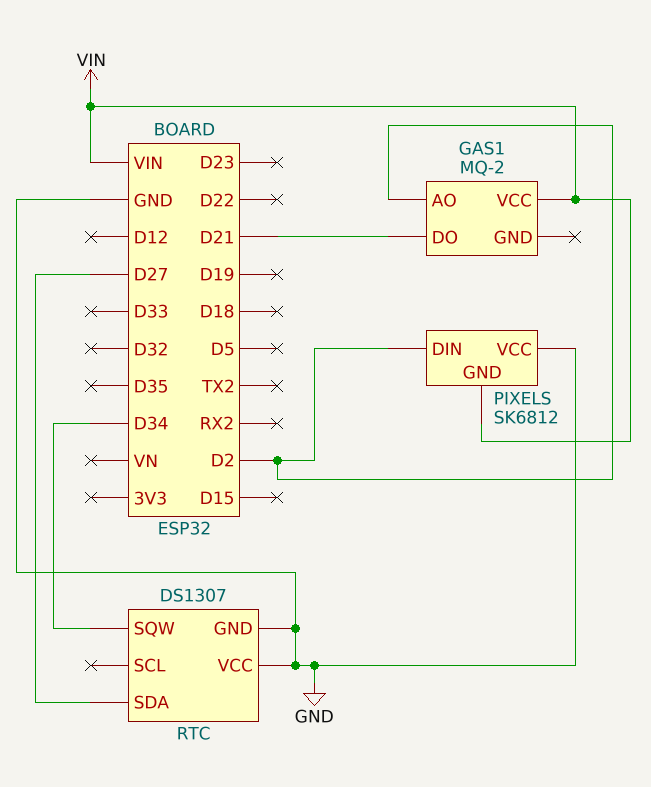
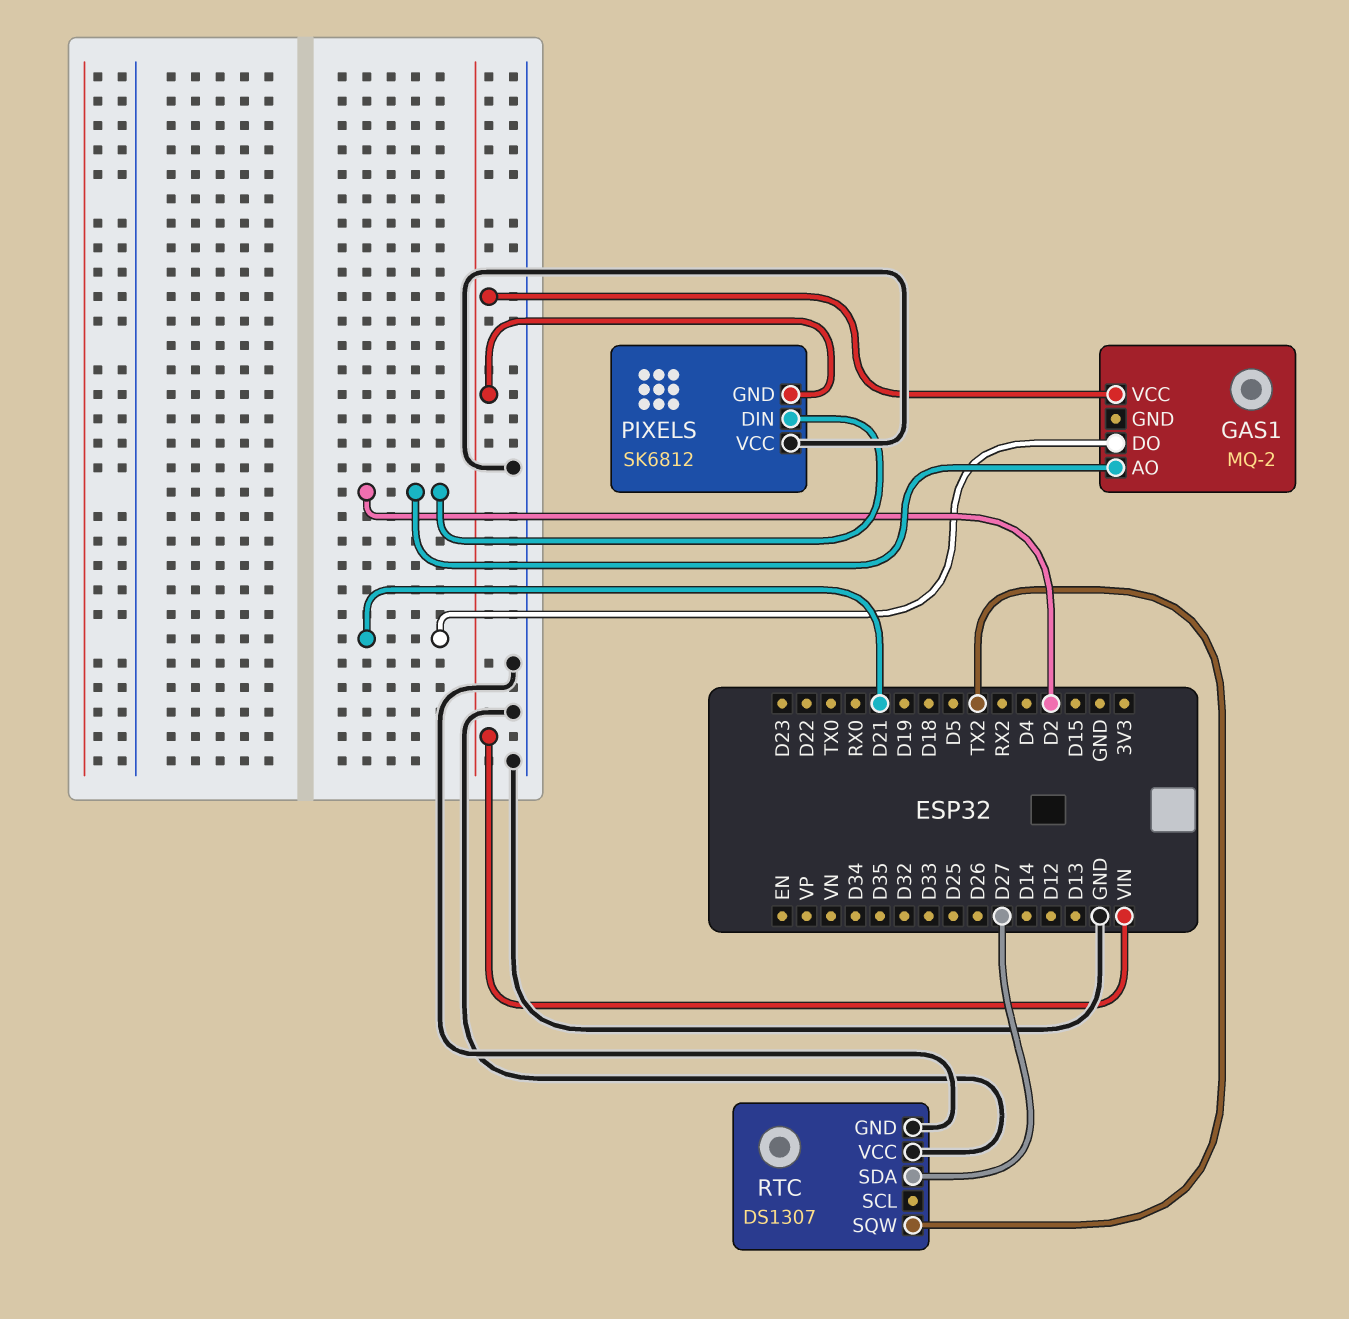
RTC pin SQW: D34 -> TX2

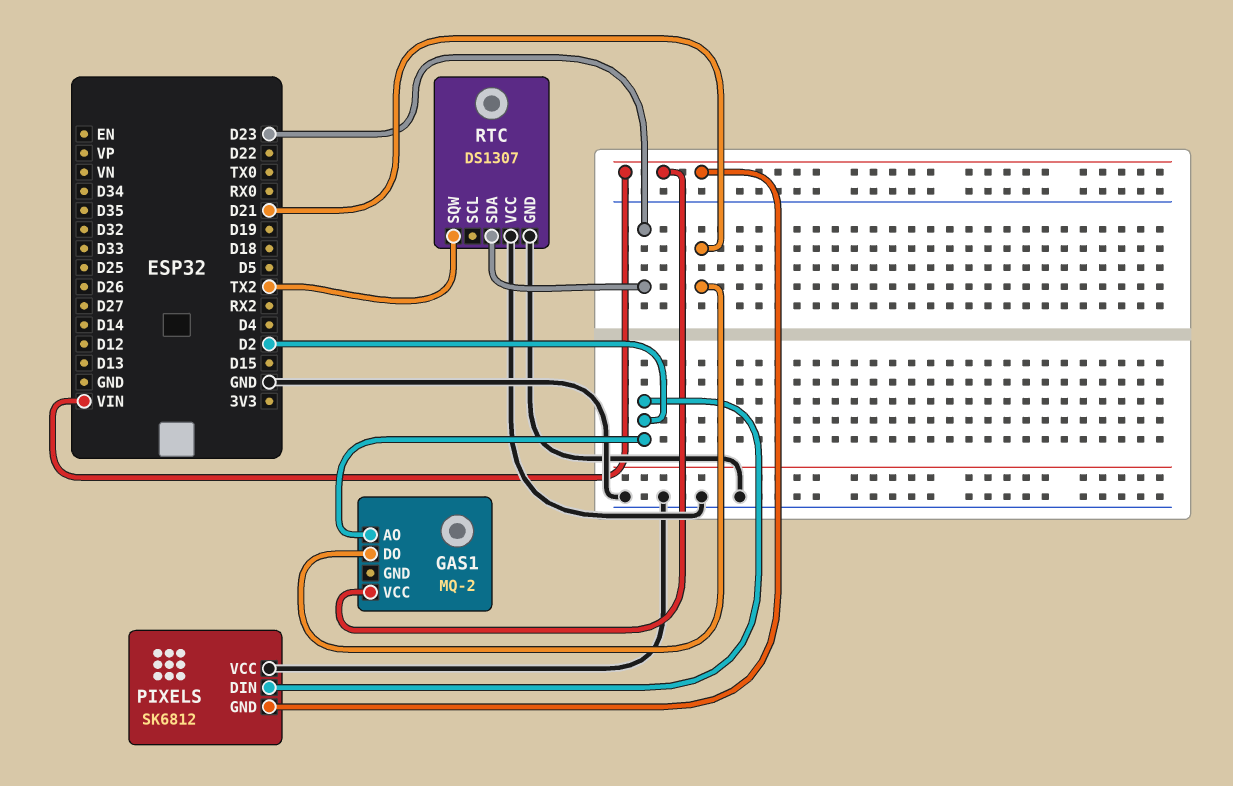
RTC pin SDA: D27 -> D23

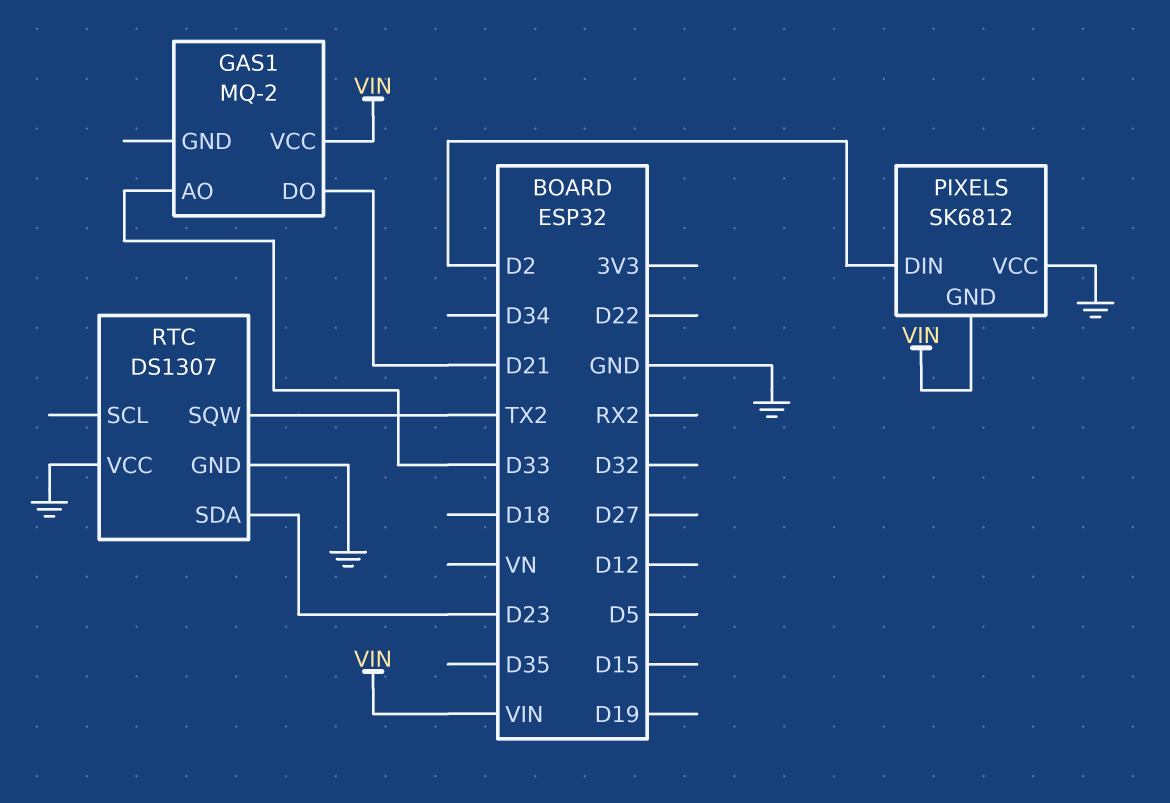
GAS1 pin AO: D2 -> D33

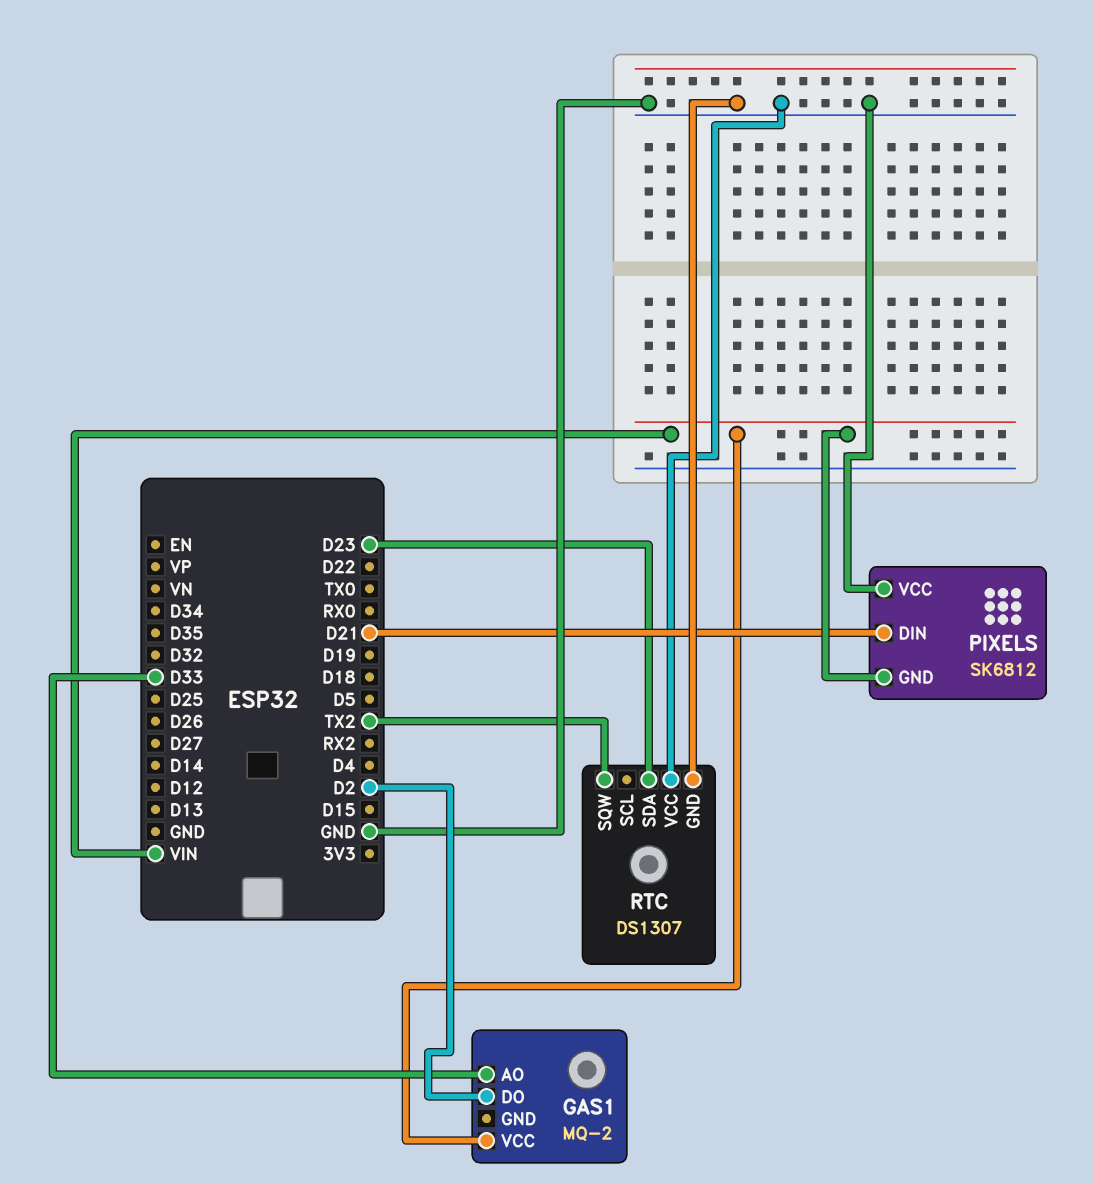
GAS1 pin DO: D21 -> D2
PIXELS pin DIN: D2 -> D21

